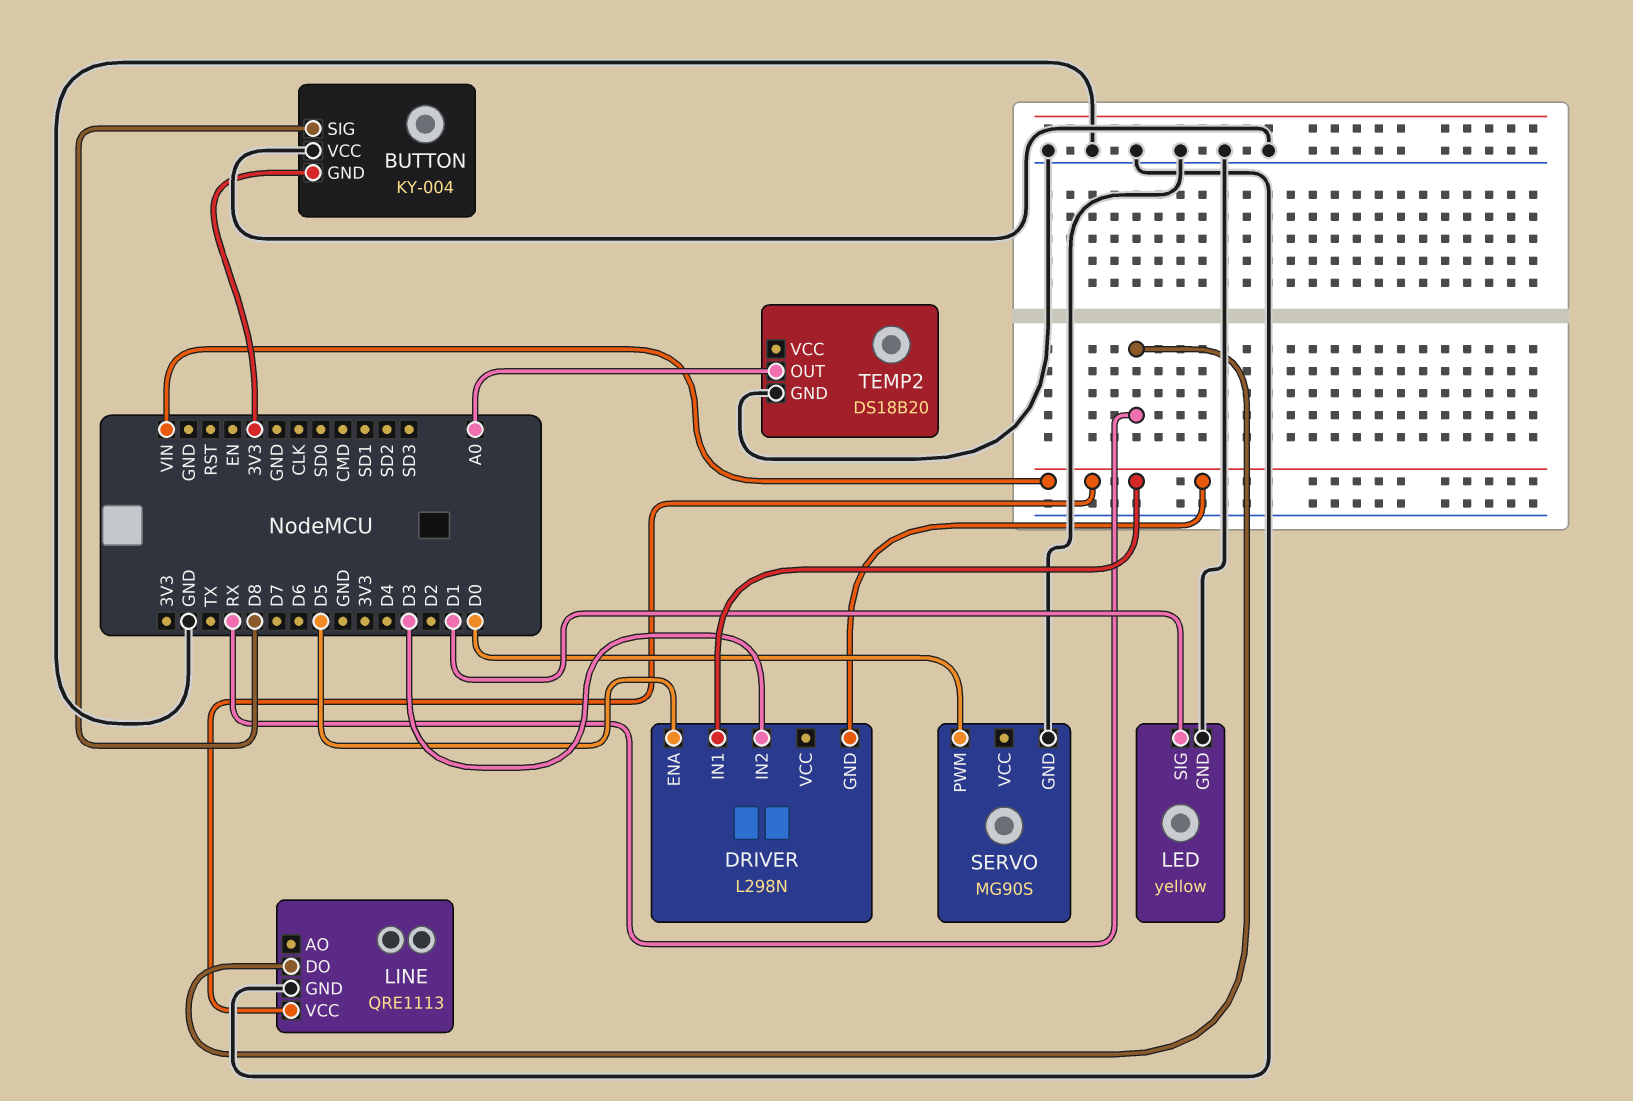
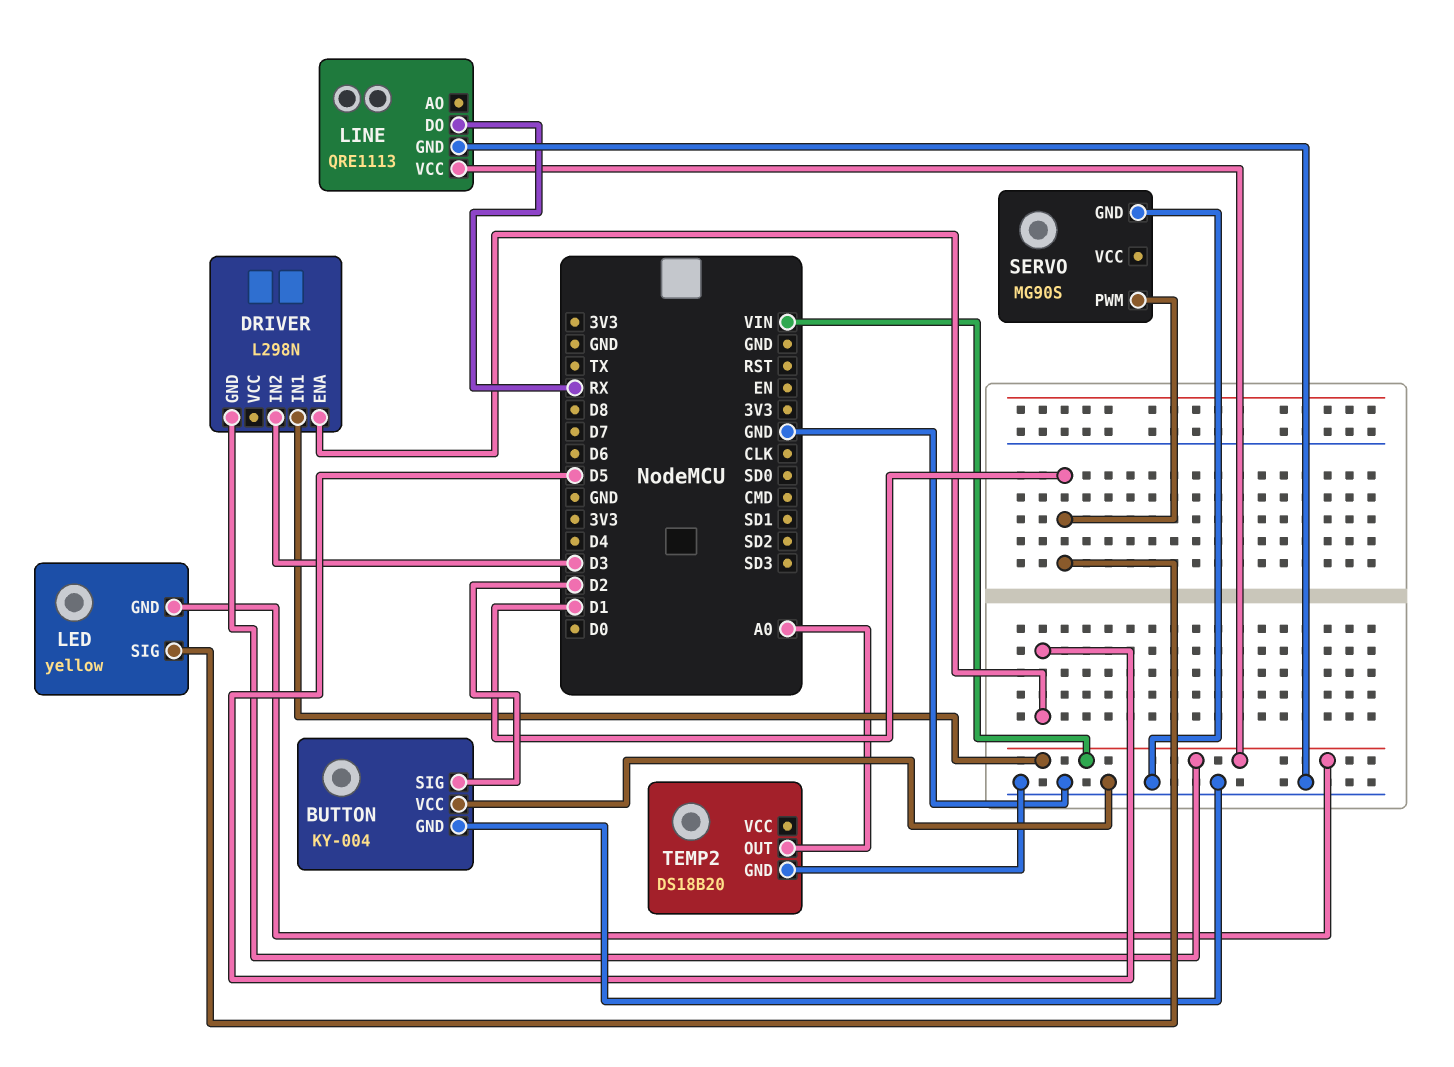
BUTTON pin GND: 3V3 -> GND
BUTTON pin SIG: D8 -> D2
LED pin GND: GND -> VIN
SERVO pin PWM: D0 -> D1

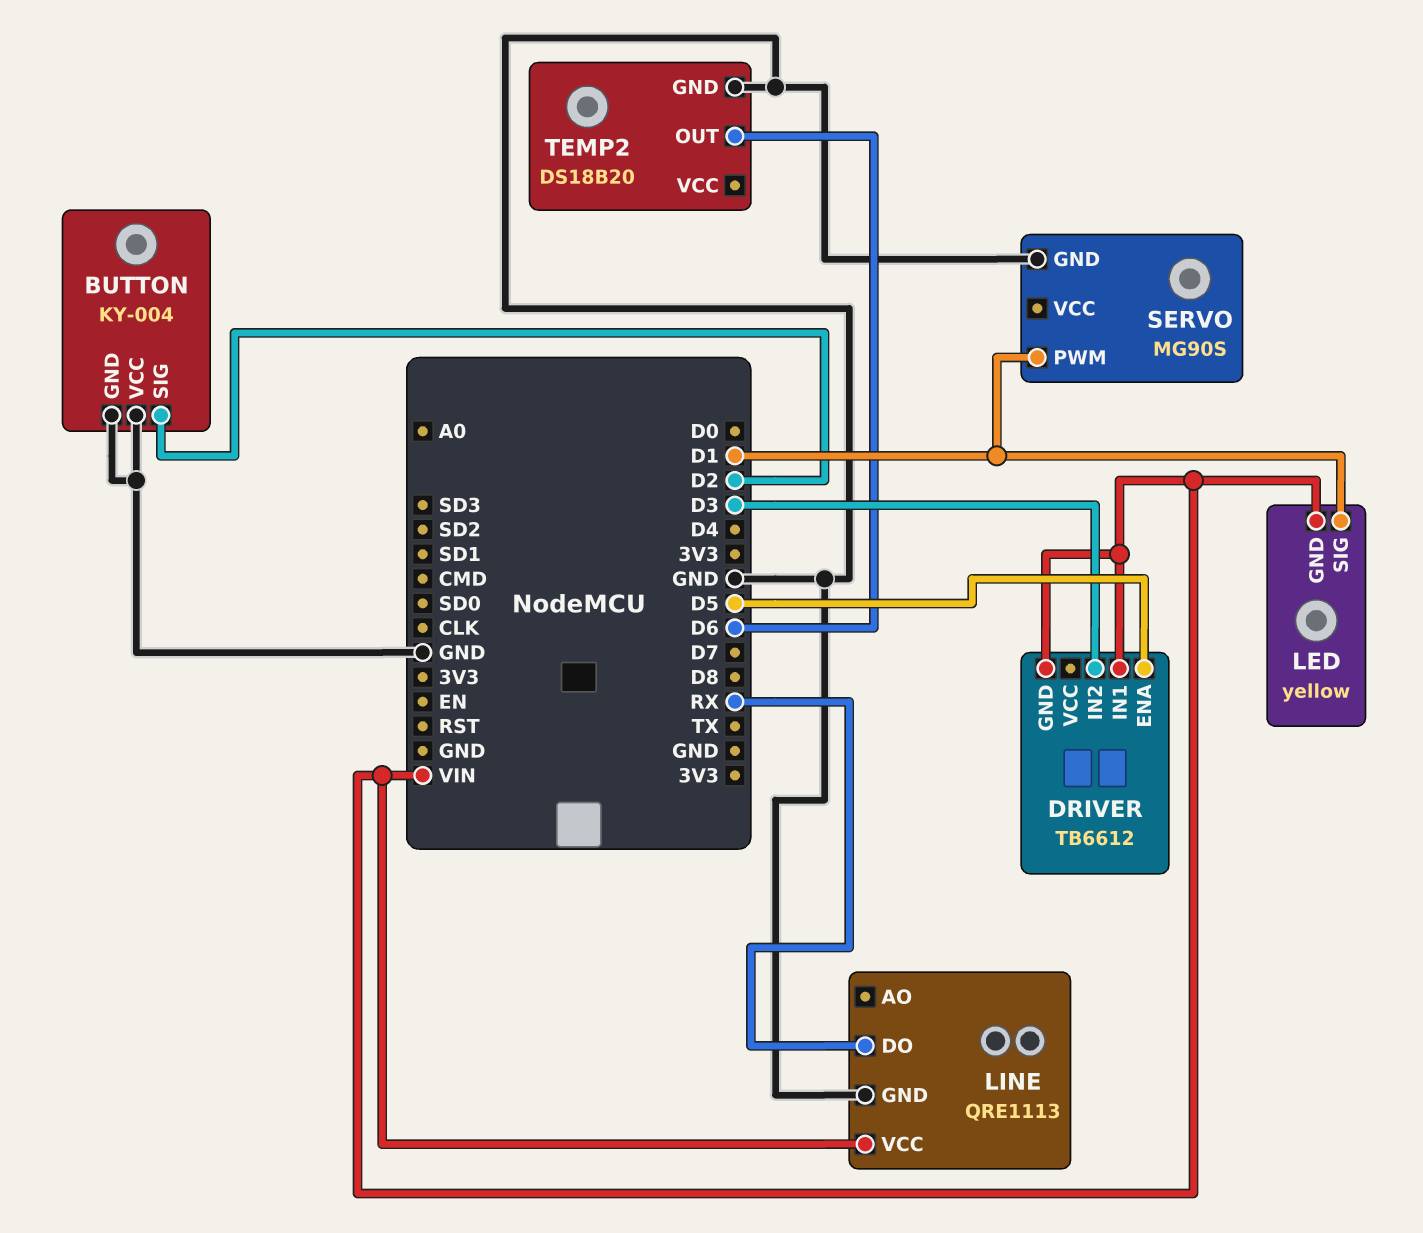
DRIVER: L298N -> TB6612
TEMP2 pin OUT: A0 -> D6

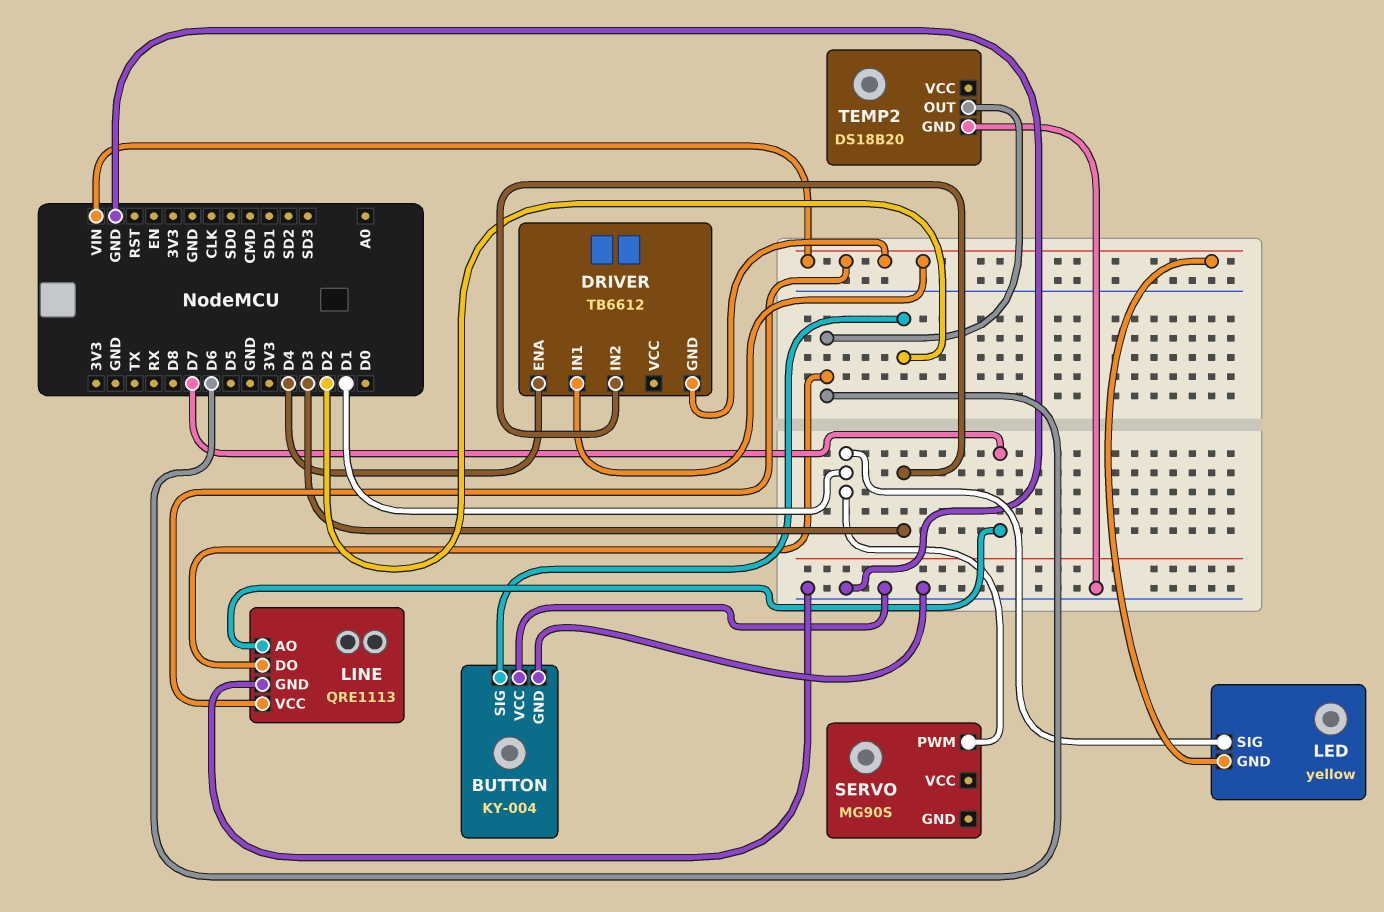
DRIVER pin ENA: D5 -> D4
LINE pin AO: none -> D7
LINE pin DO: RX -> D6
SERVO pin GND: GND -> none

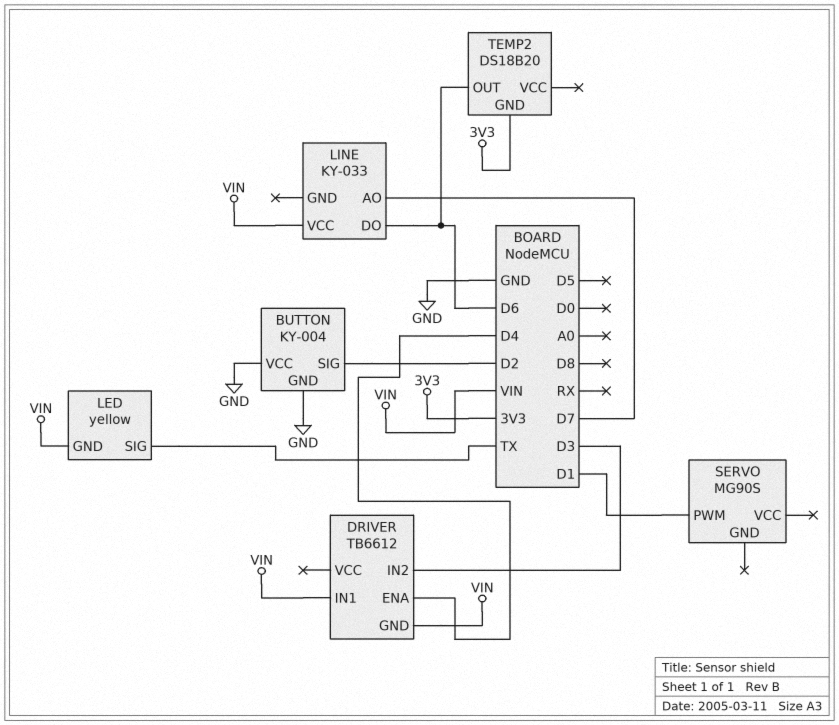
LED pin SIG: D1 -> TX
LINE: QRE1113 -> KY-033
LINE pin GND: GND -> none
TEMP2 pin GND: GND -> 3V3

